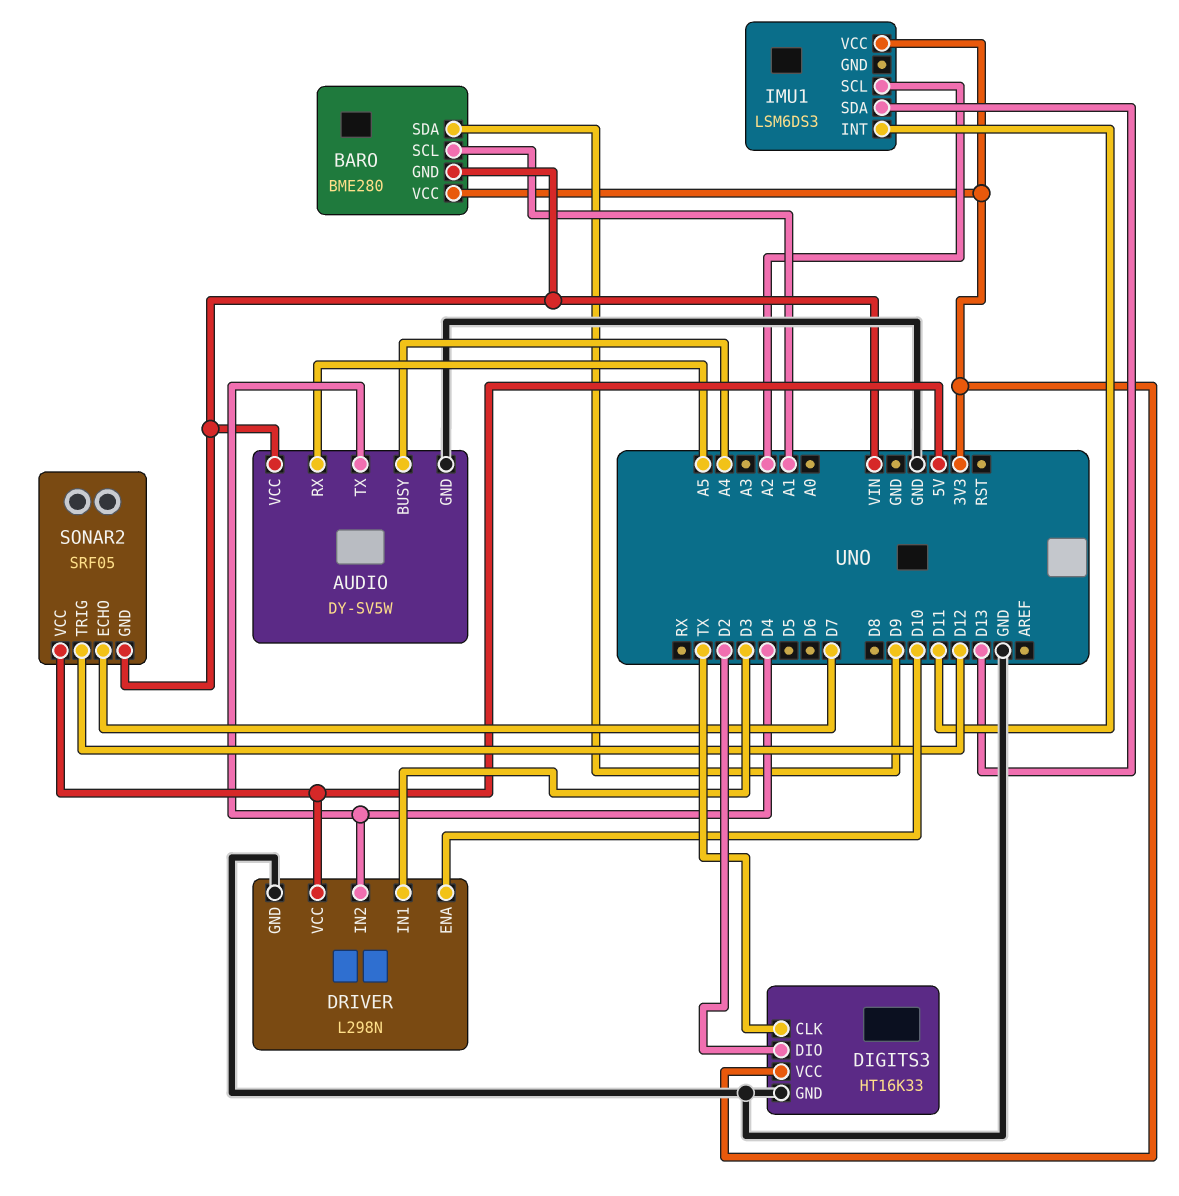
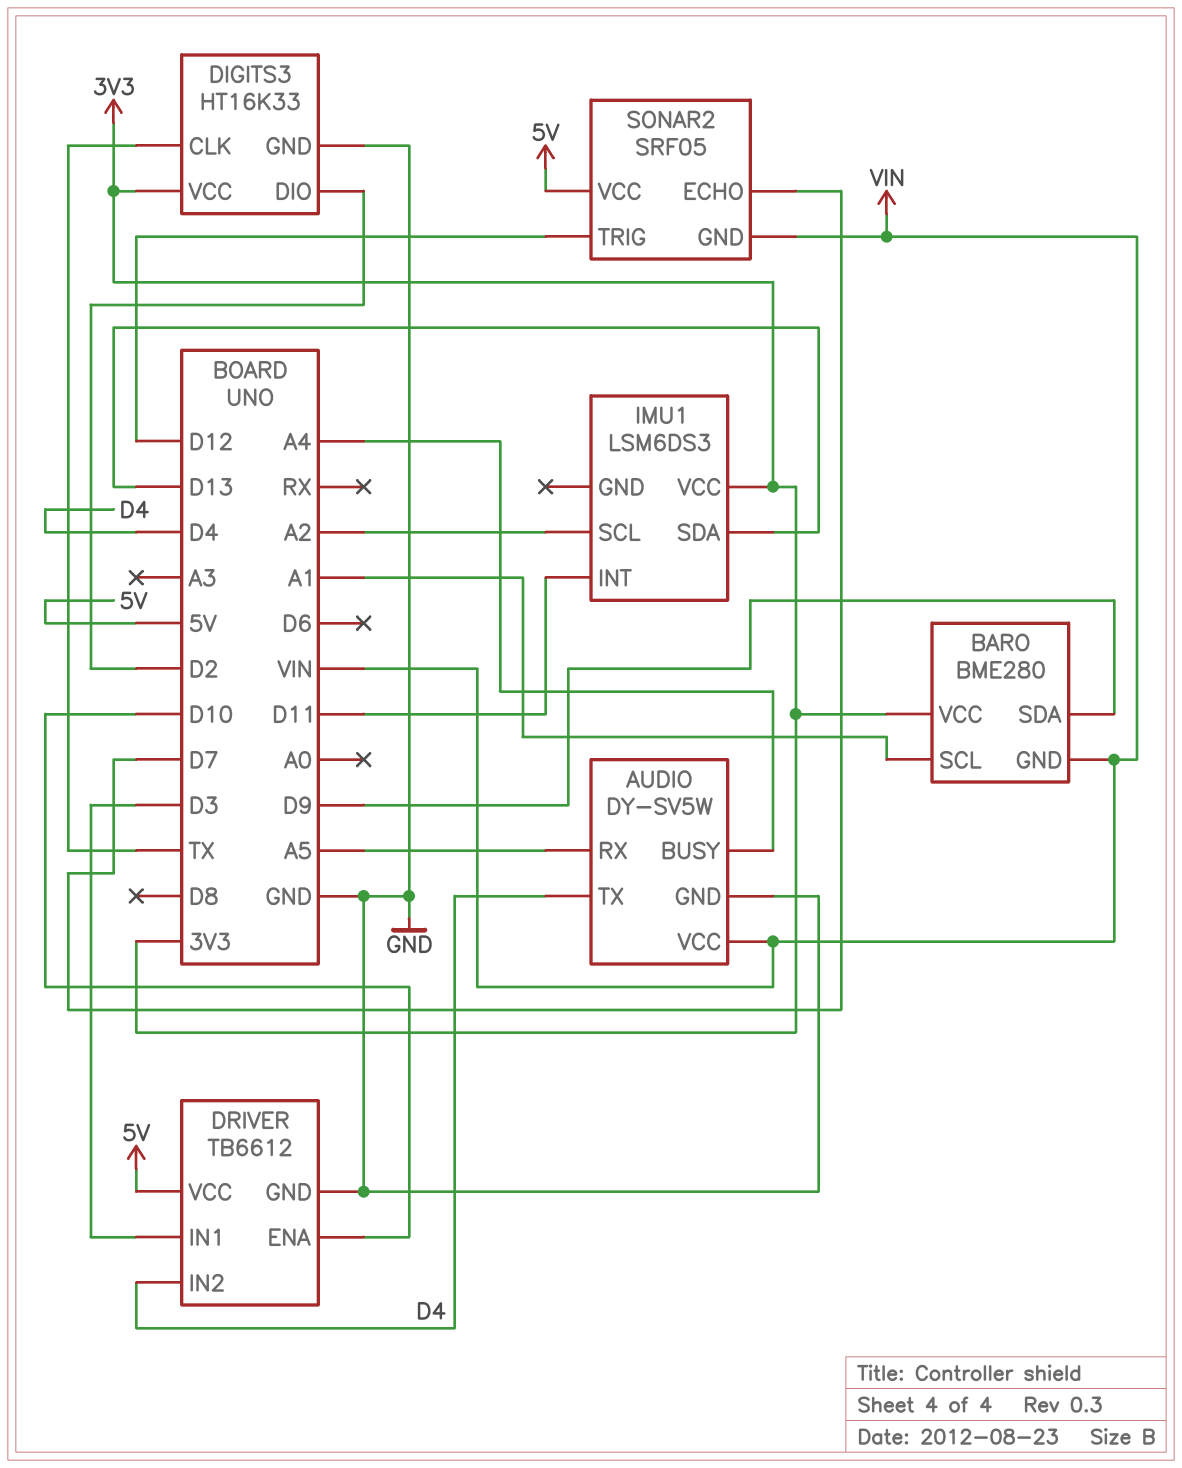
DRIVER: L298N -> TB6612

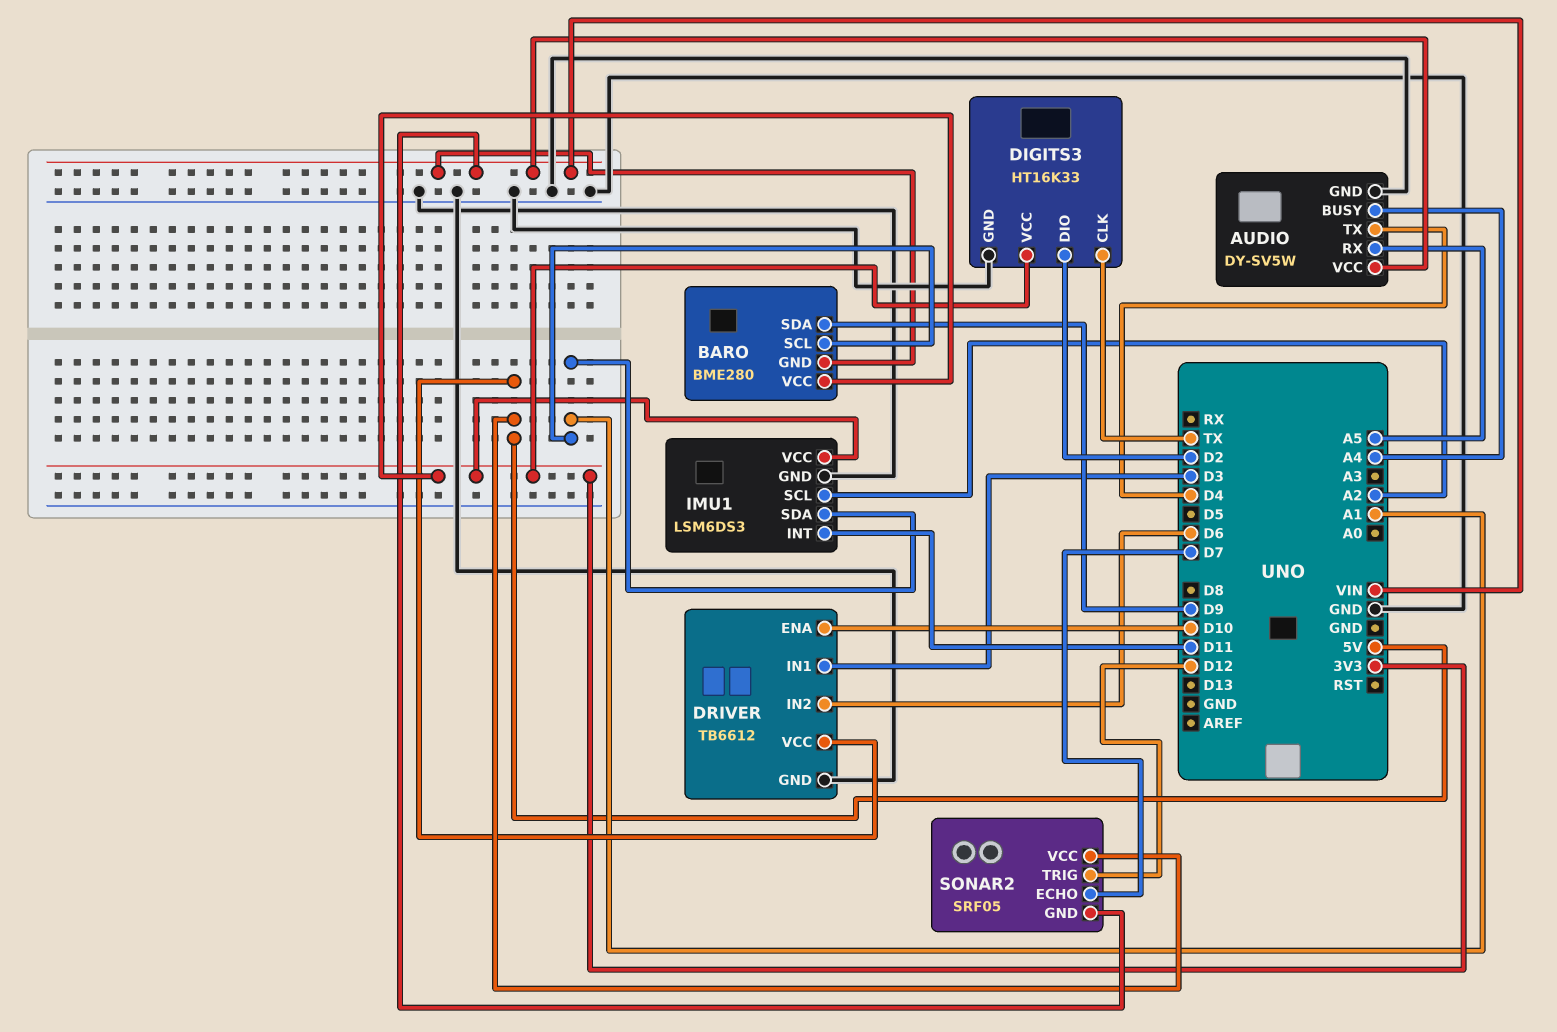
DRIVER pin IN2: D4 -> D6
IMU1 pin GND: none -> GND
IMU1 pin SDA: D13 -> A1

